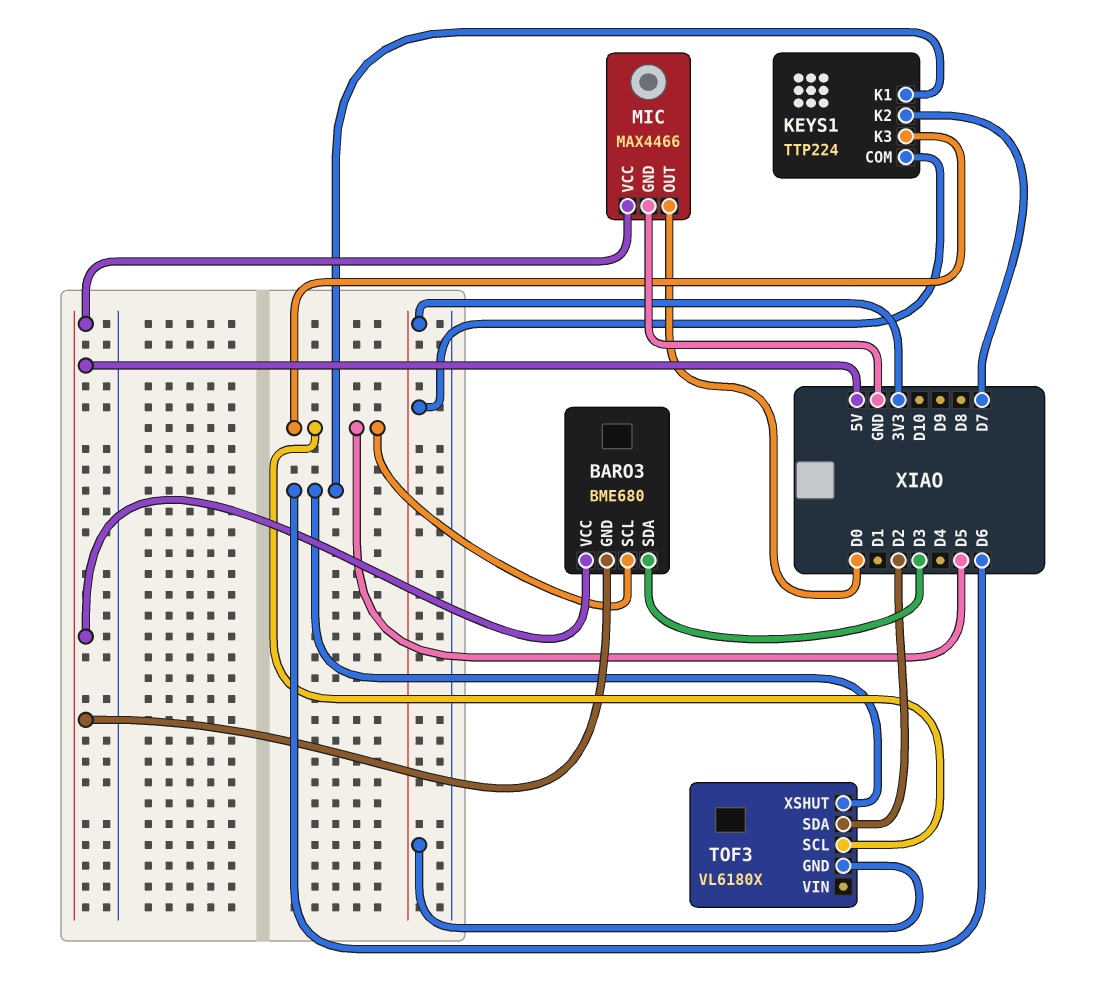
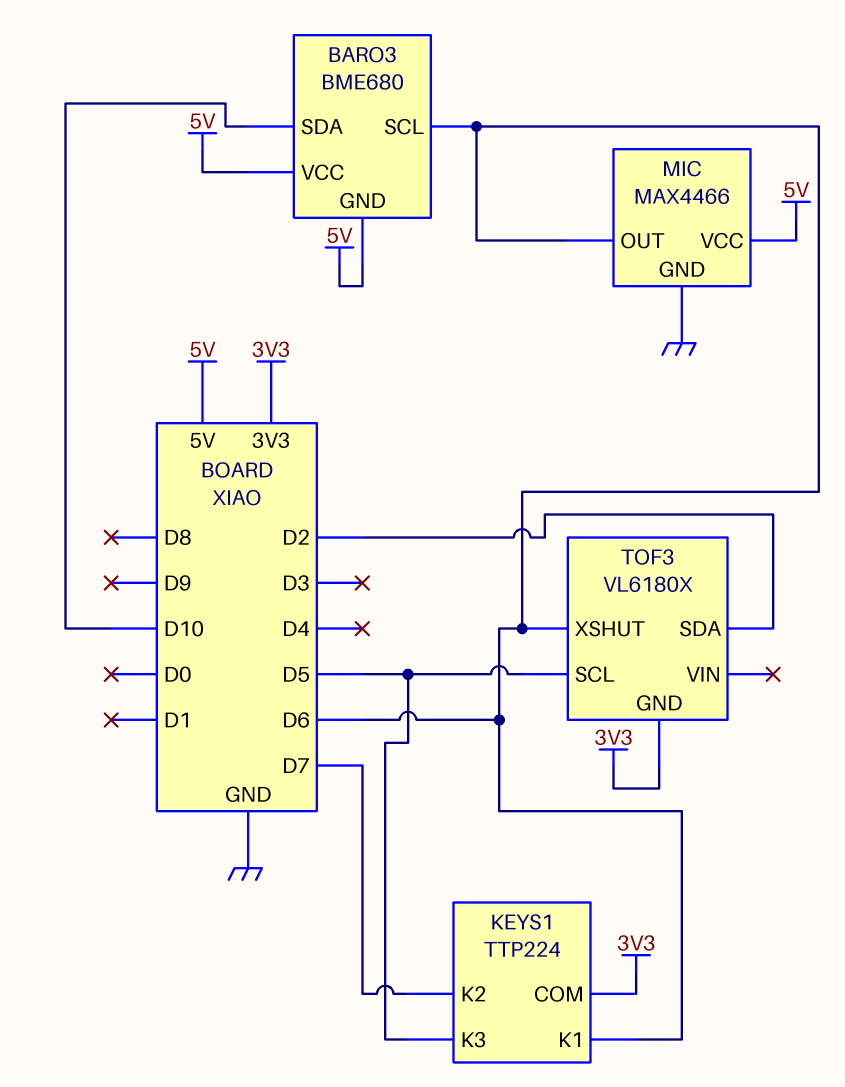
BARO3 pin SCL: D5 -> D6
BARO3 pin SDA: D3 -> D10
MIC pin OUT: D0 -> D6

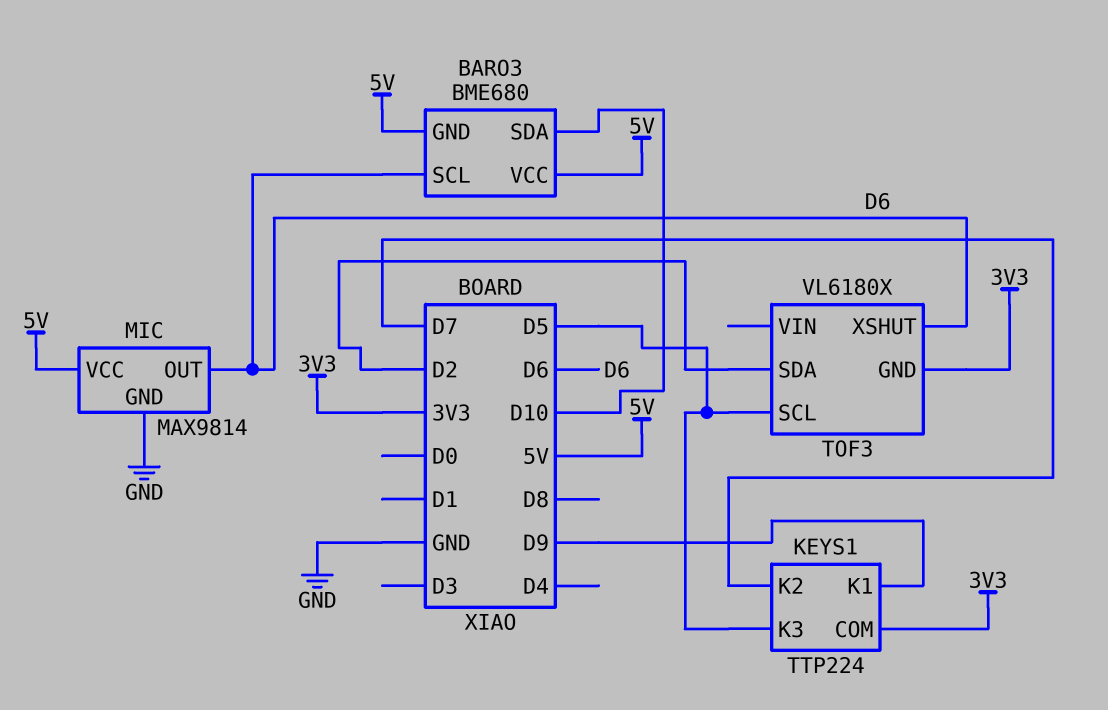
KEYS1 pin K1: D6 -> D9
MIC: MAX4466 -> MAX9814

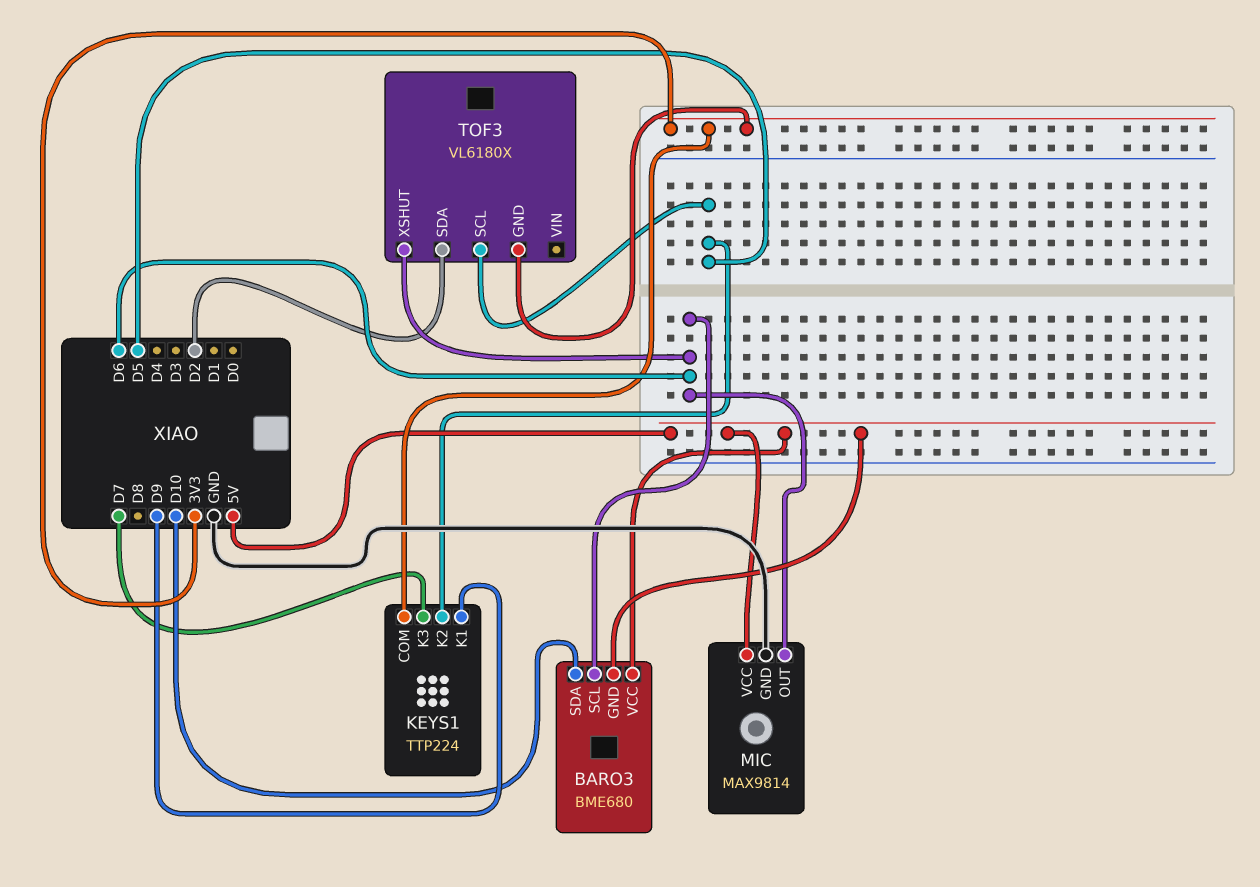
KEYS1 pin K2: D7 -> D5
KEYS1 pin K3: D5 -> D7

